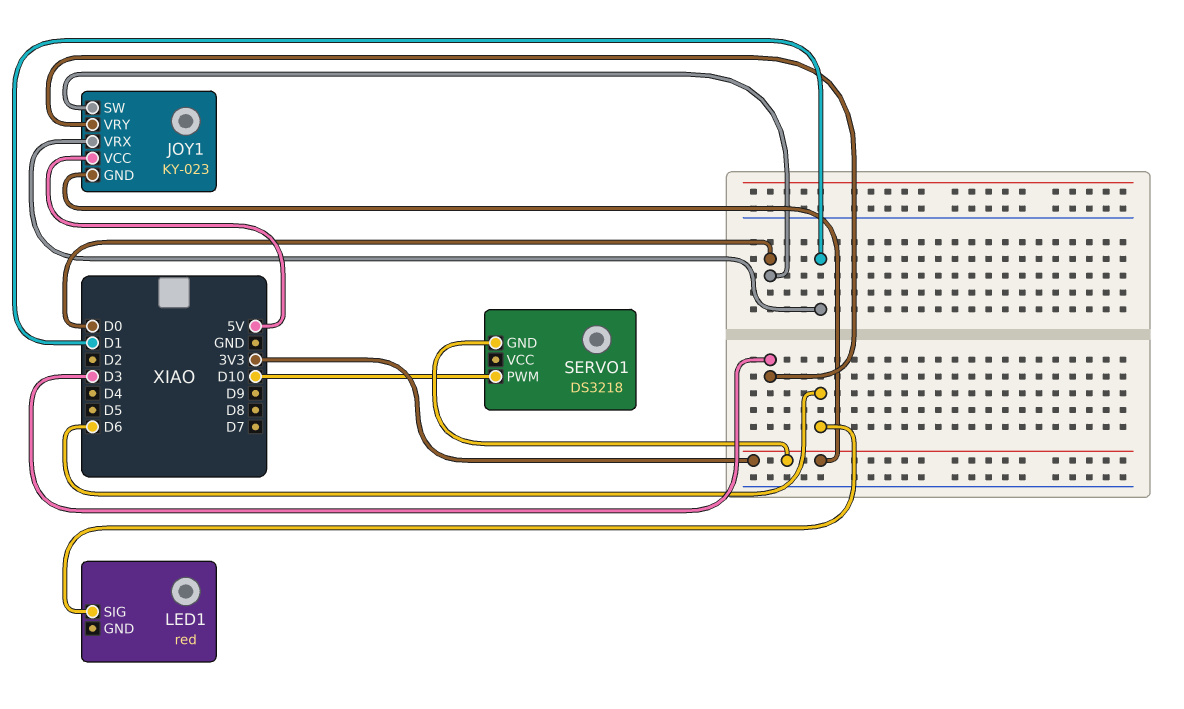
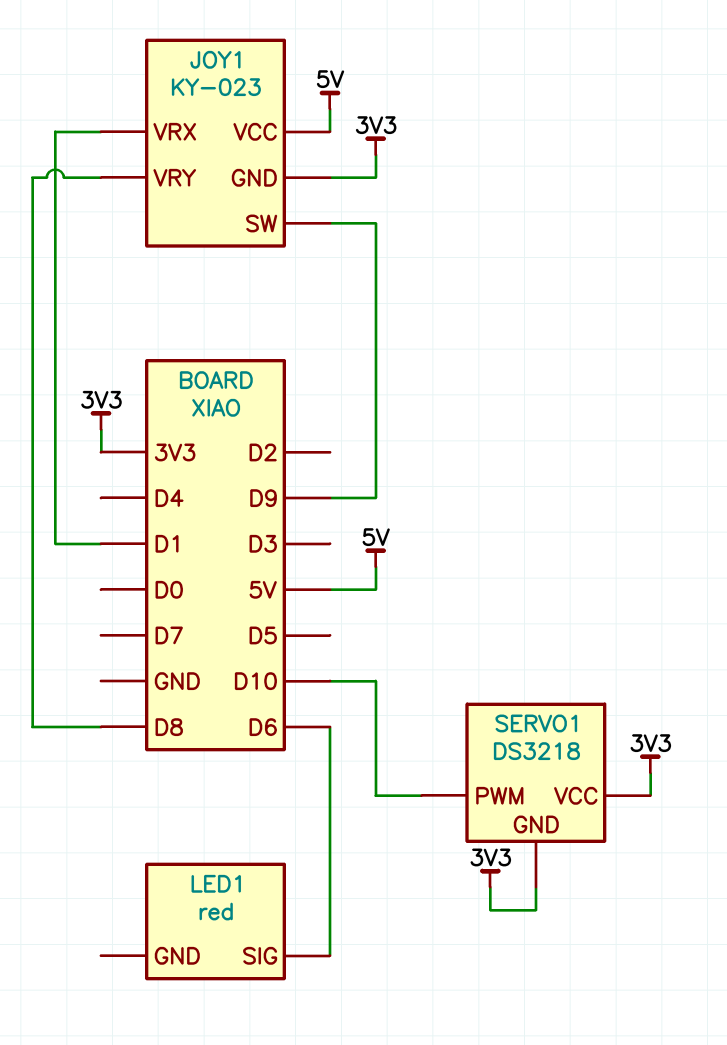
JOY1 pin SW: D0 -> D9
JOY1 pin VRY: D3 -> D8
SERVO1 pin VCC: none -> 3V3

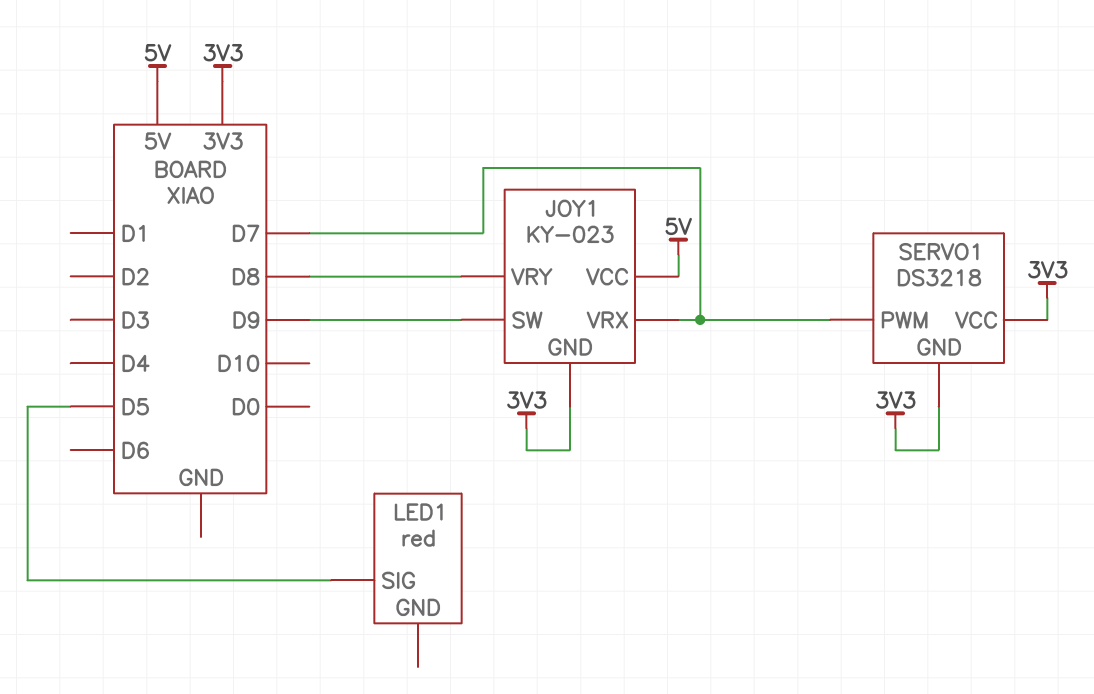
JOY1 pin VRX: D1 -> D7
LED1 pin SIG: D6 -> D5
SERVO1 pin PWM: D10 -> D7

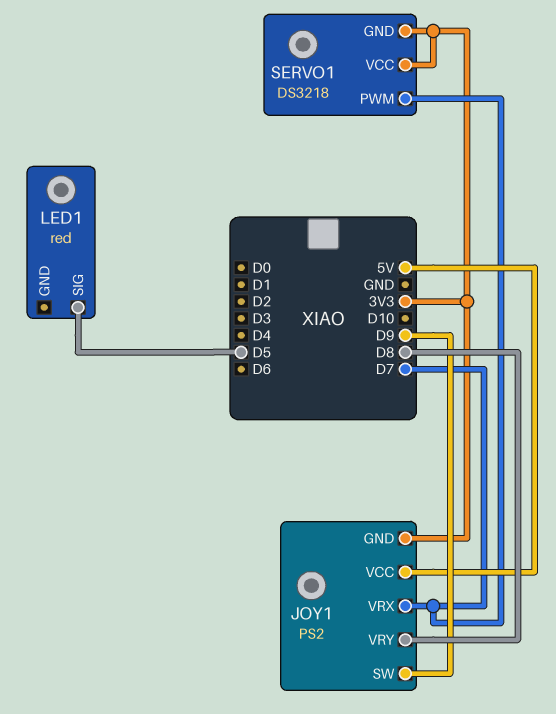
JOY1: KY-023 -> PS2

